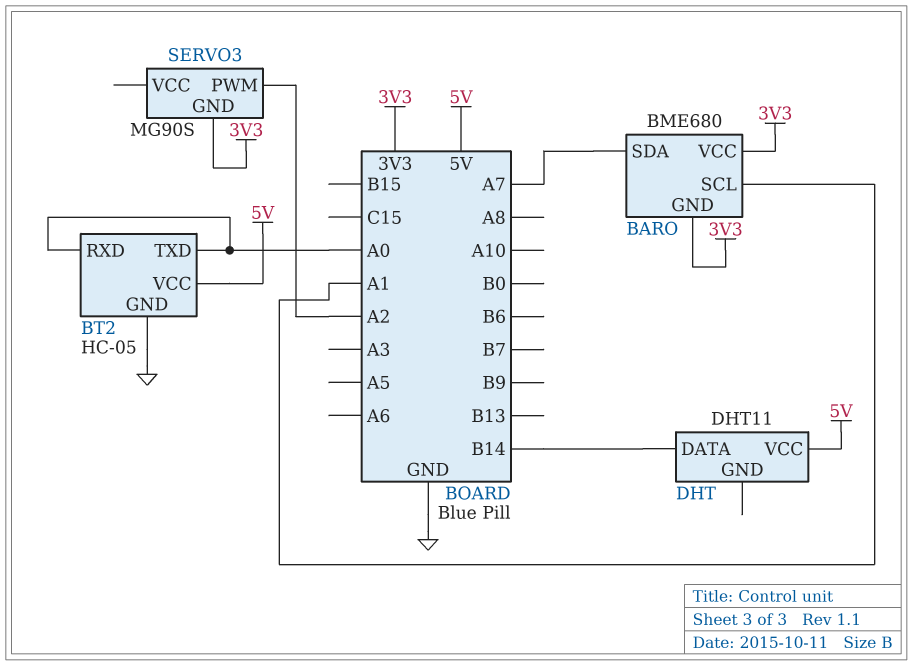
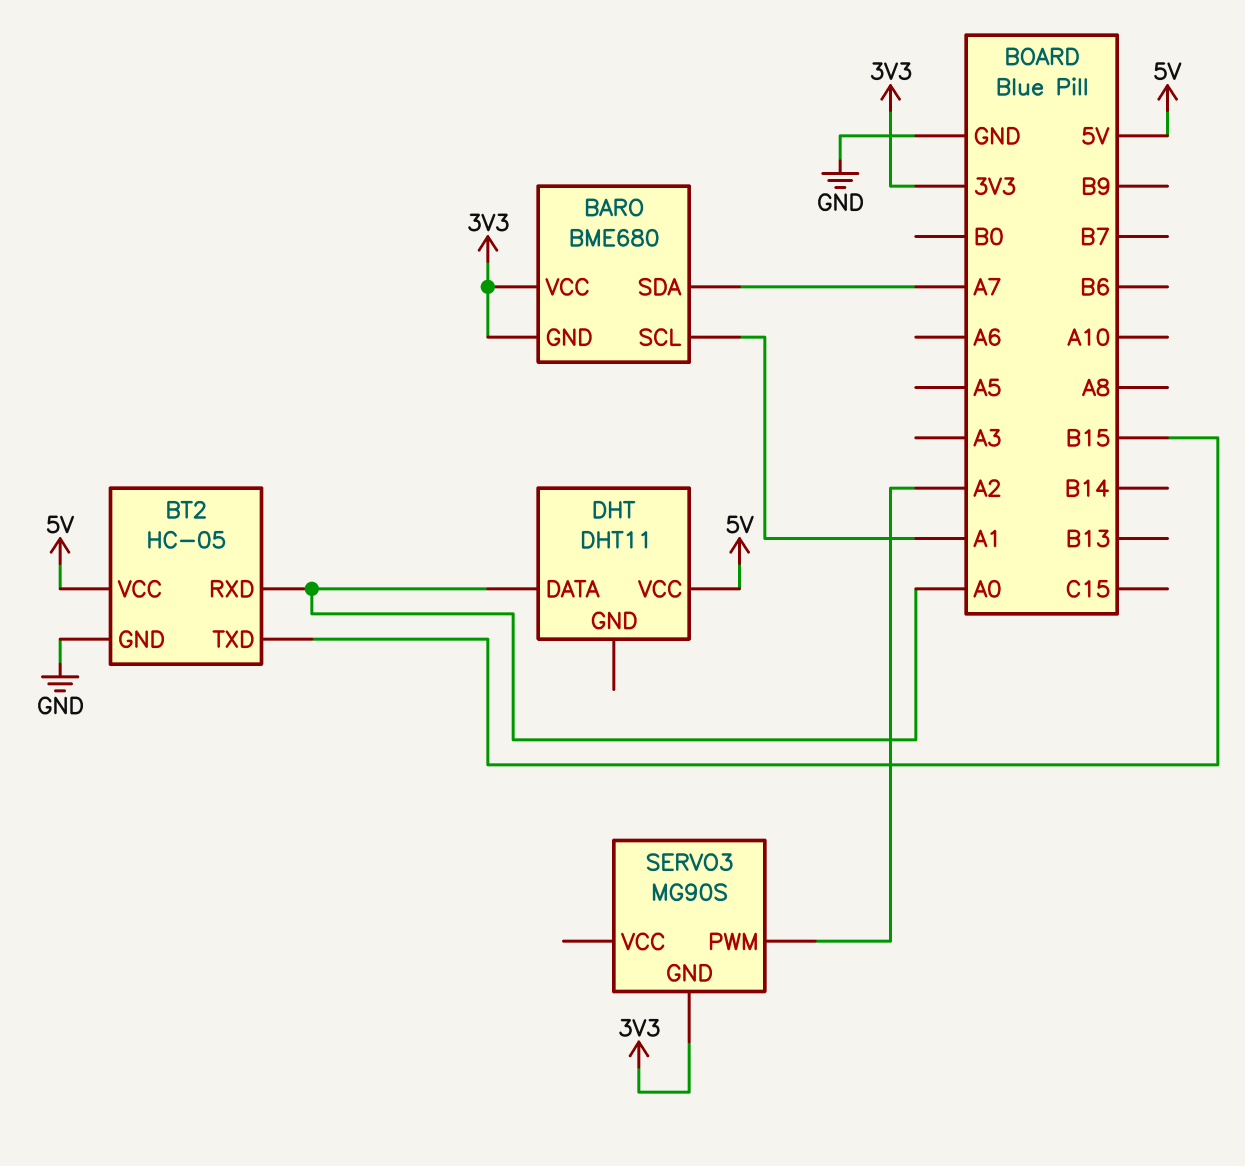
BT2 pin TXD: A0 -> B15
DHT pin DATA: B14 -> A0

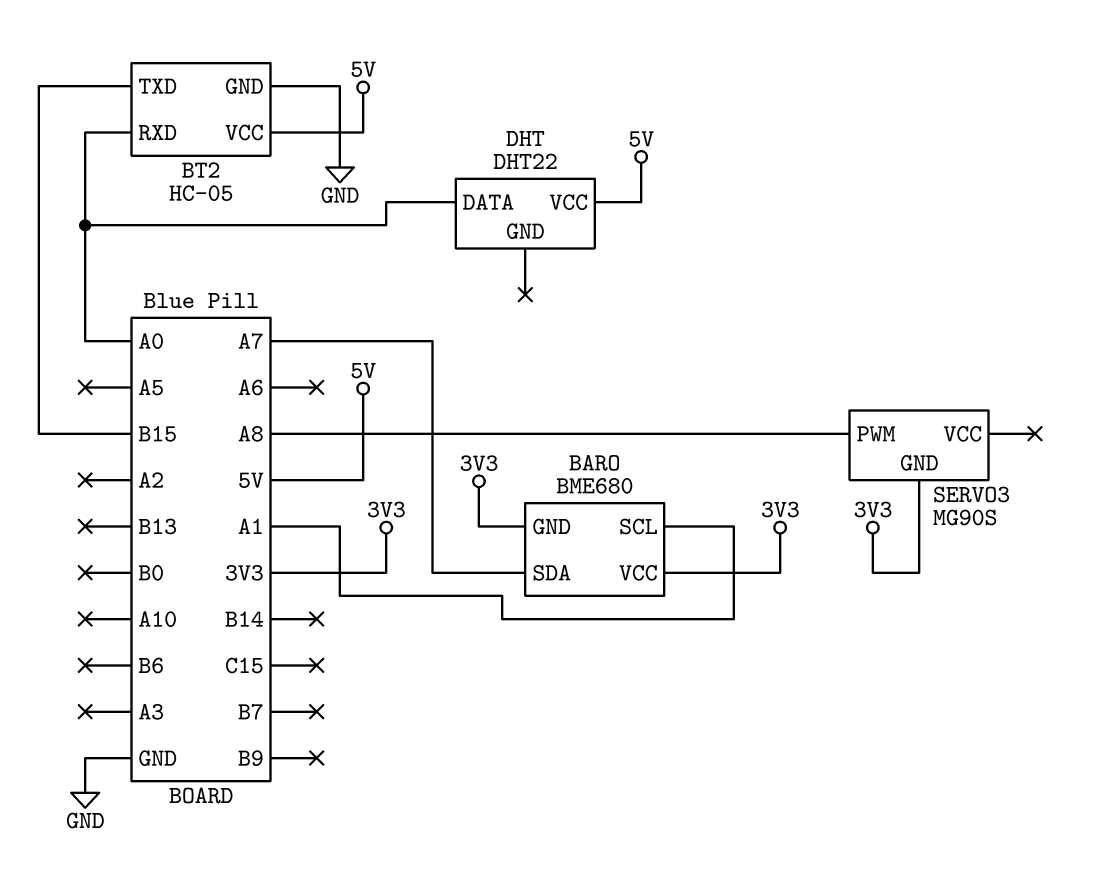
DHT: DHT11 -> DHT22
SERVO3 pin PWM: A2 -> A8

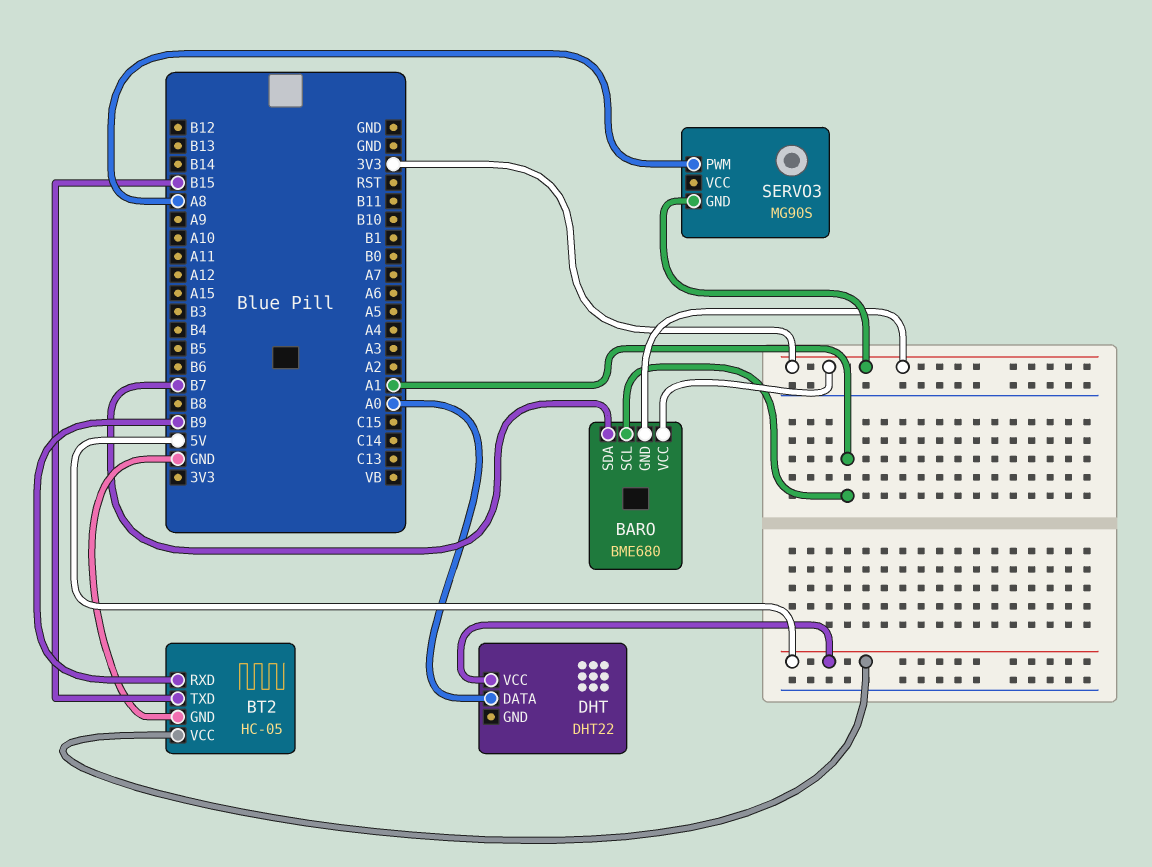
BARO pin SDA: A7 -> B7
BT2 pin RXD: A0 -> B9

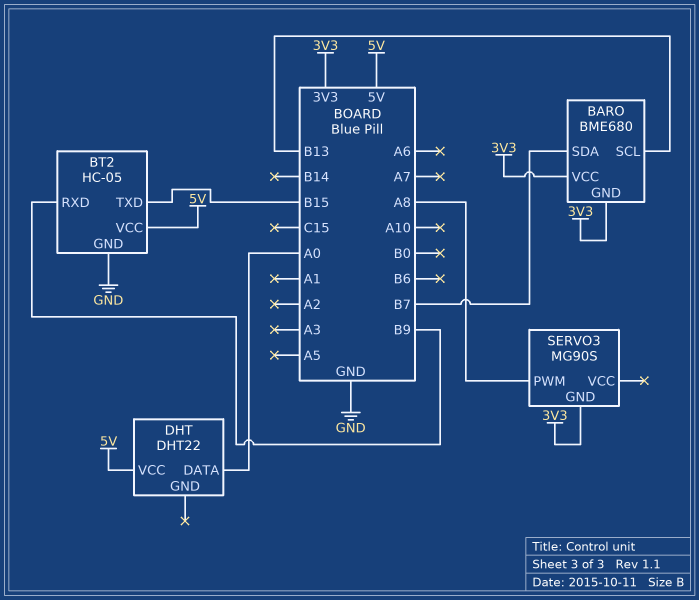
BARO pin SCL: A1 -> B13

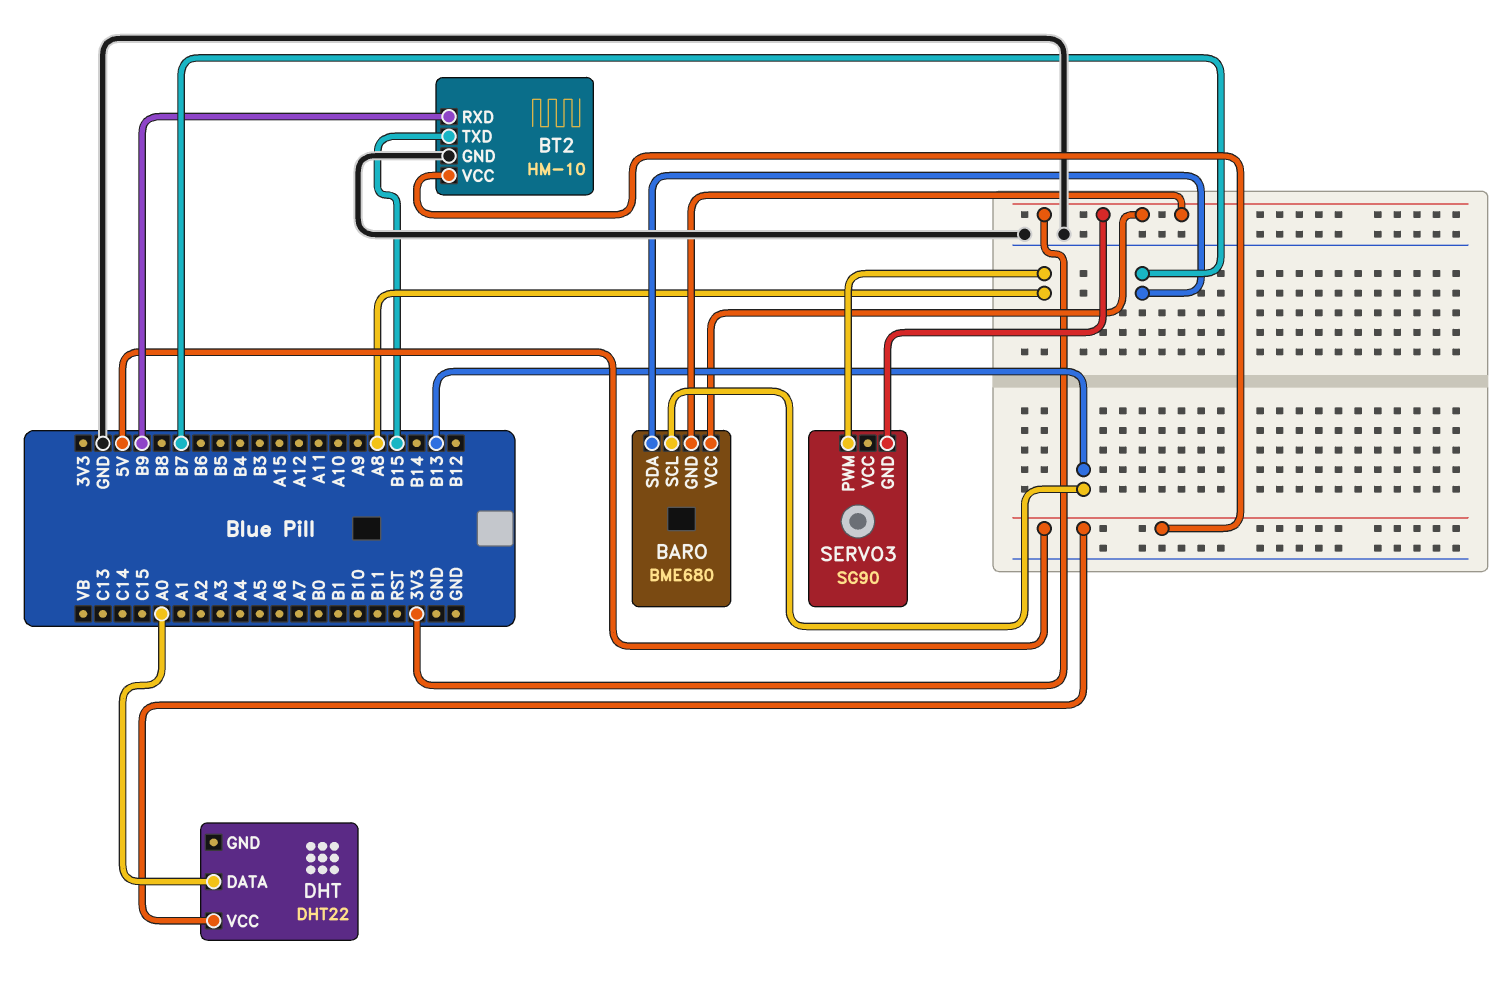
BT2: HC-05 -> HM-10
SERVO3: MG90S -> SG90

